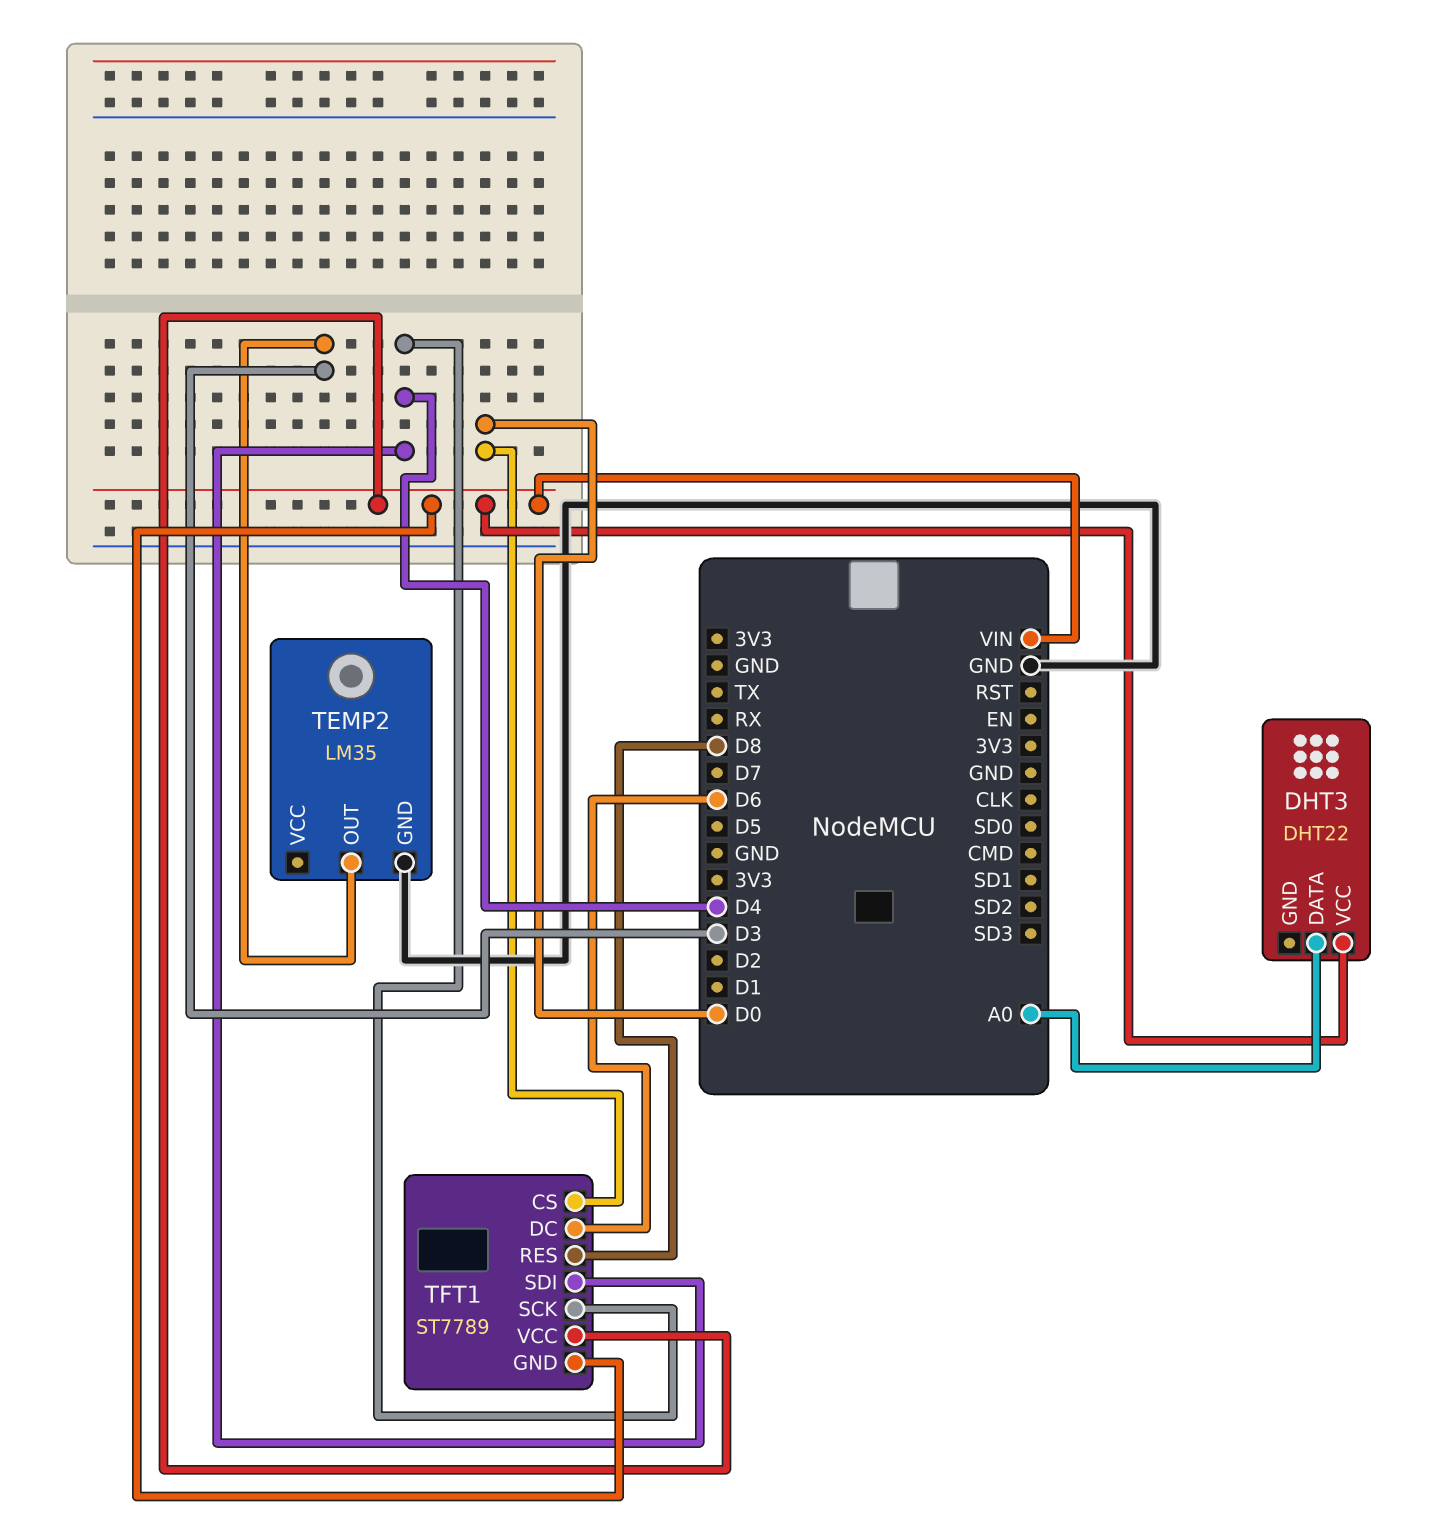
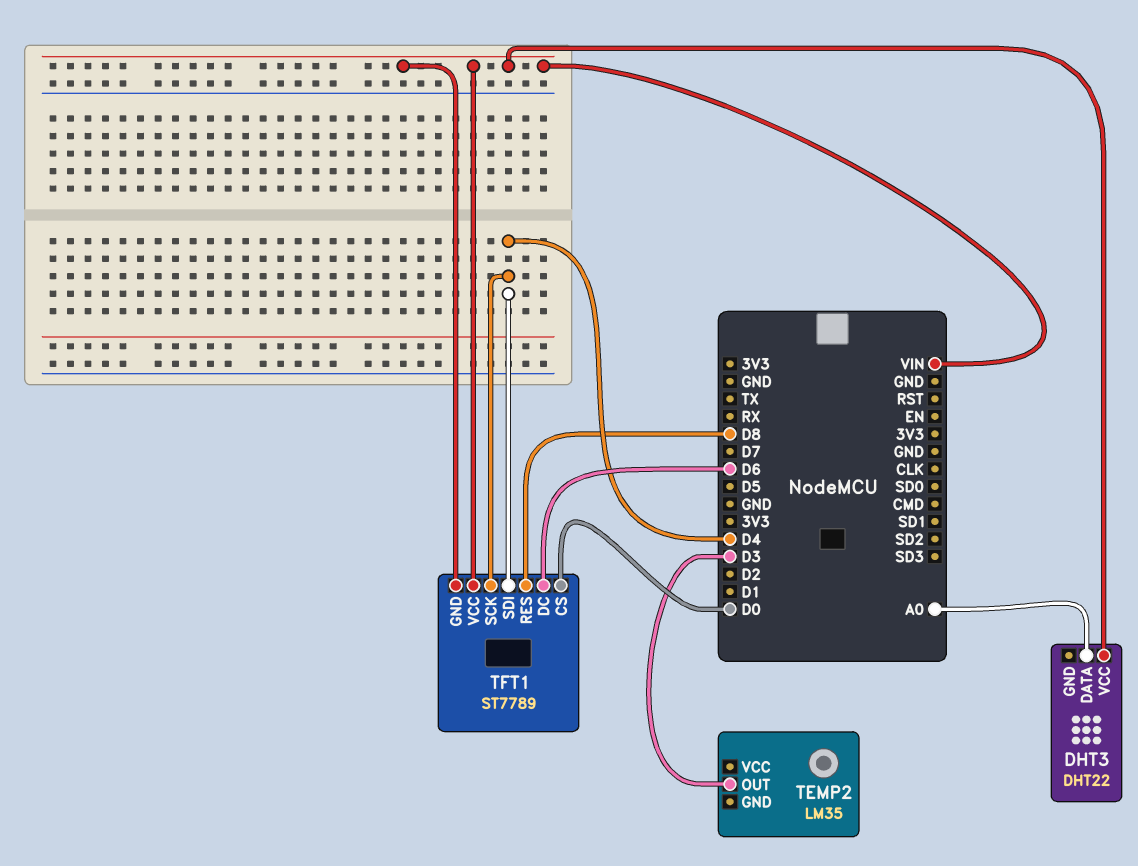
TEMP2 pin GND: GND -> none

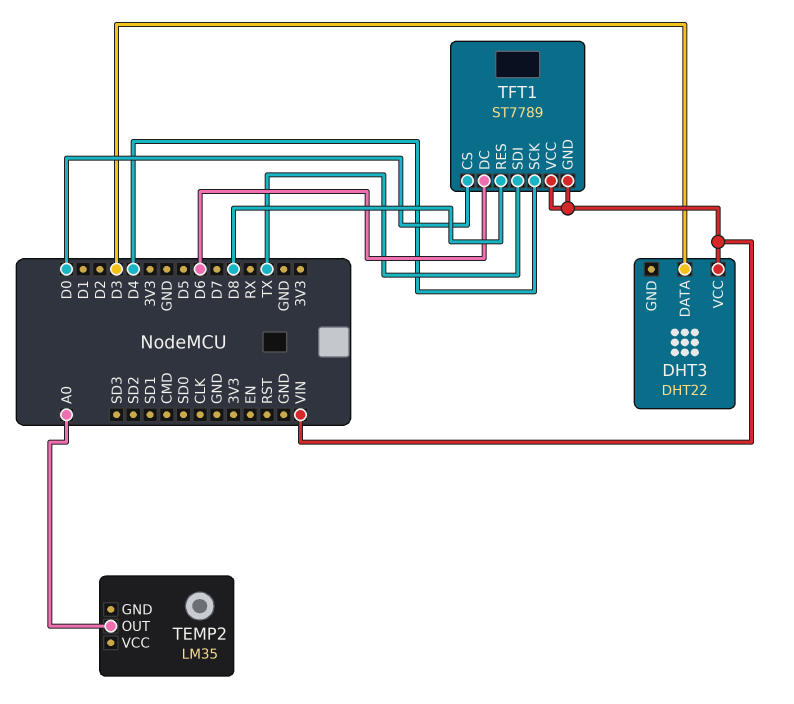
DHT3 pin DATA: A0 -> D3
TEMP2 pin OUT: D3 -> A0
TFT1 pin SDI: D4 -> TX

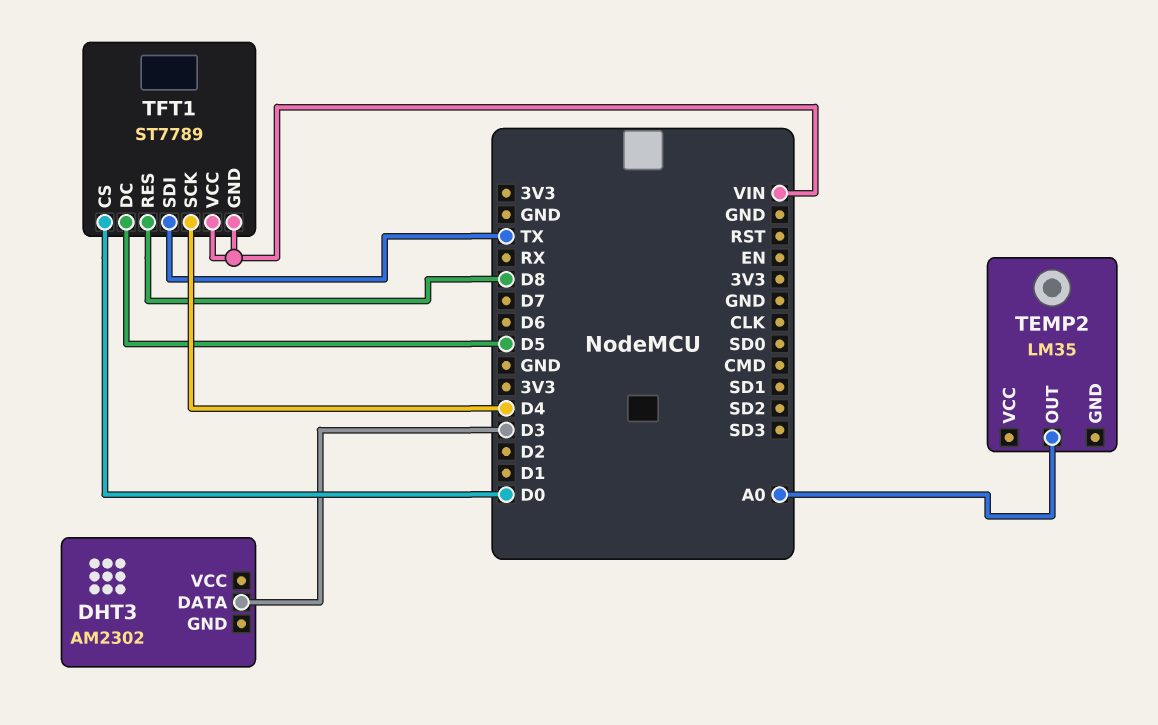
DHT3: DHT22 -> AM2302
DHT3 pin VCC: VIN -> none
TFT1 pin DC: D6 -> D5

